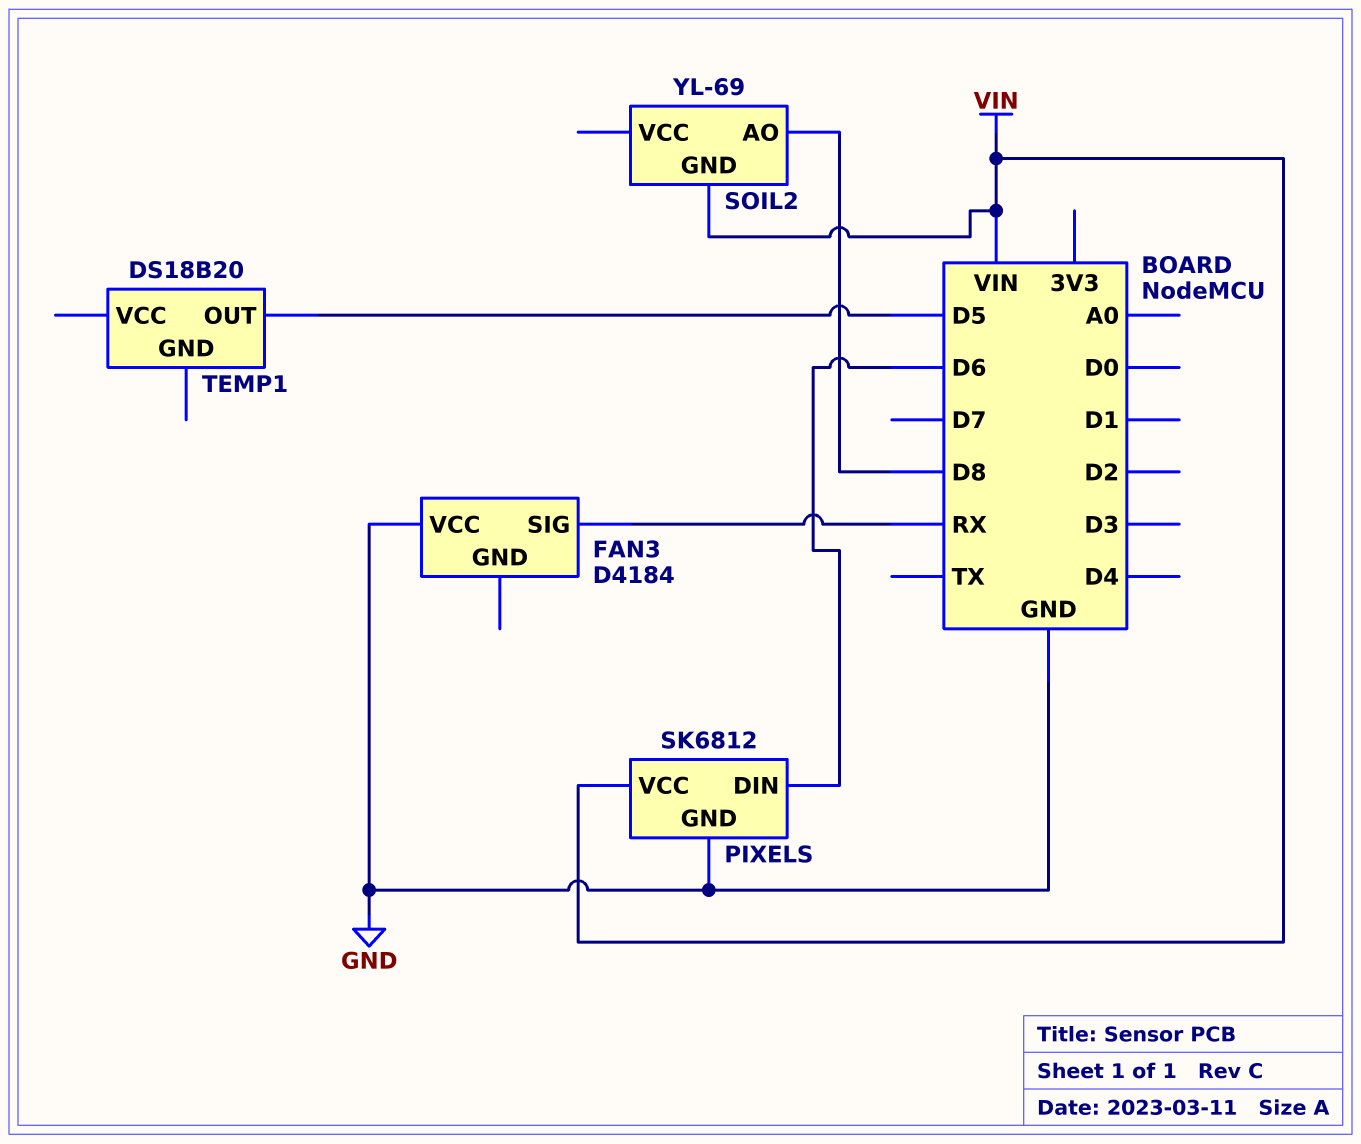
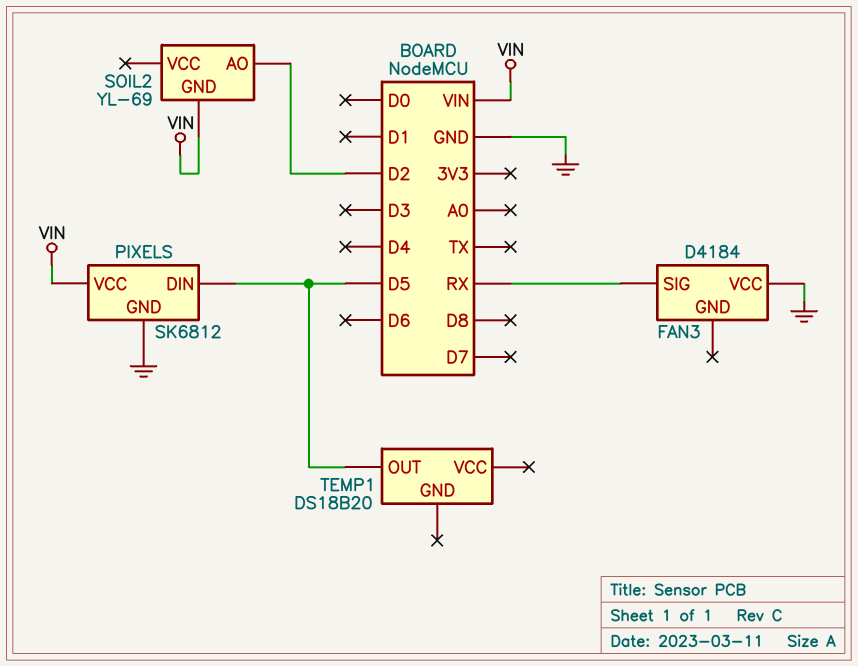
PIXELS pin DIN: D6 -> D5
SOIL2 pin AO: D8 -> D2

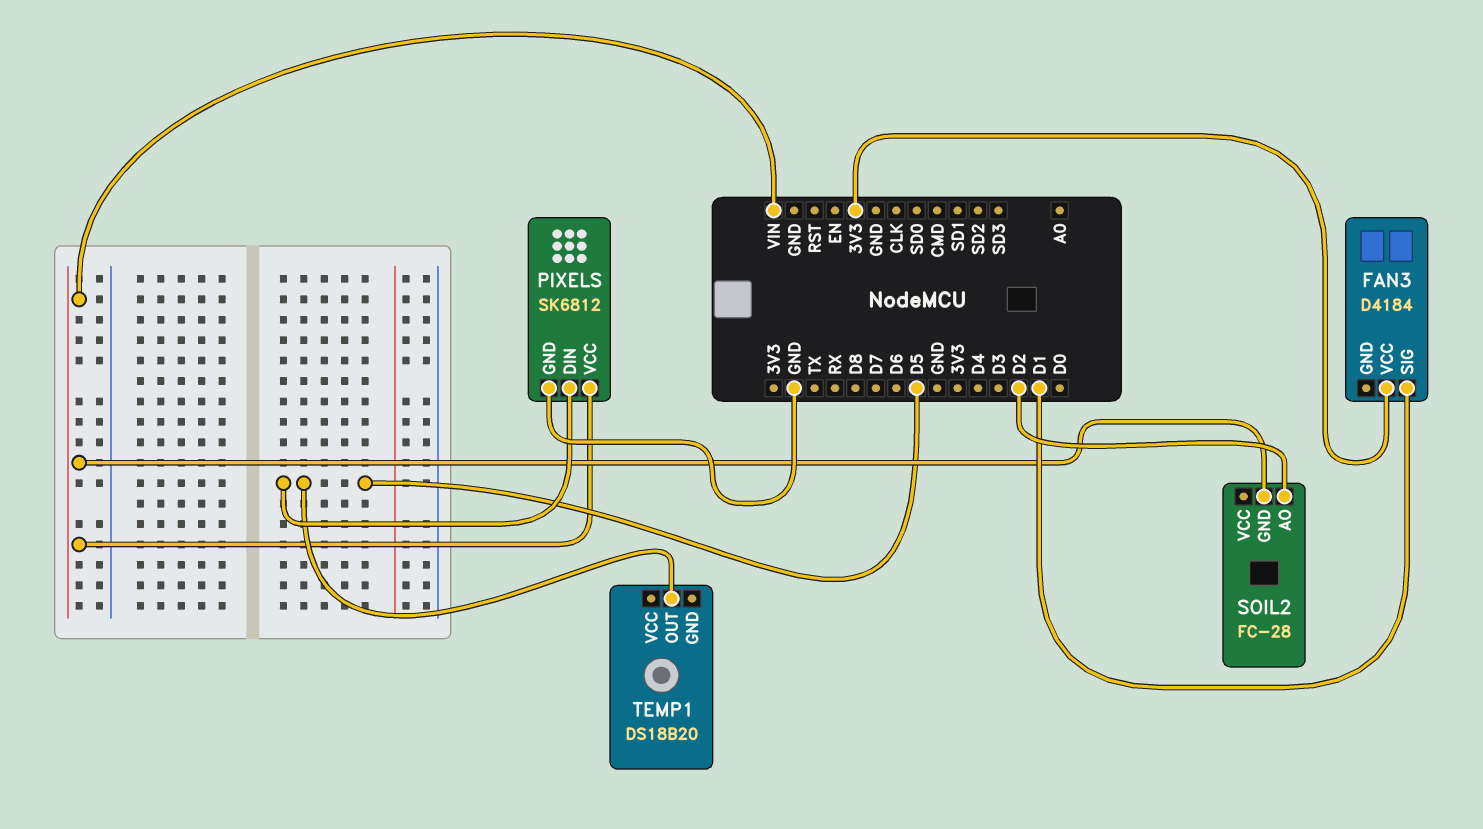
FAN3 pin SIG: RX -> D1
FAN3 pin VCC: GND -> 3V3
SOIL2: YL-69 -> FC-28

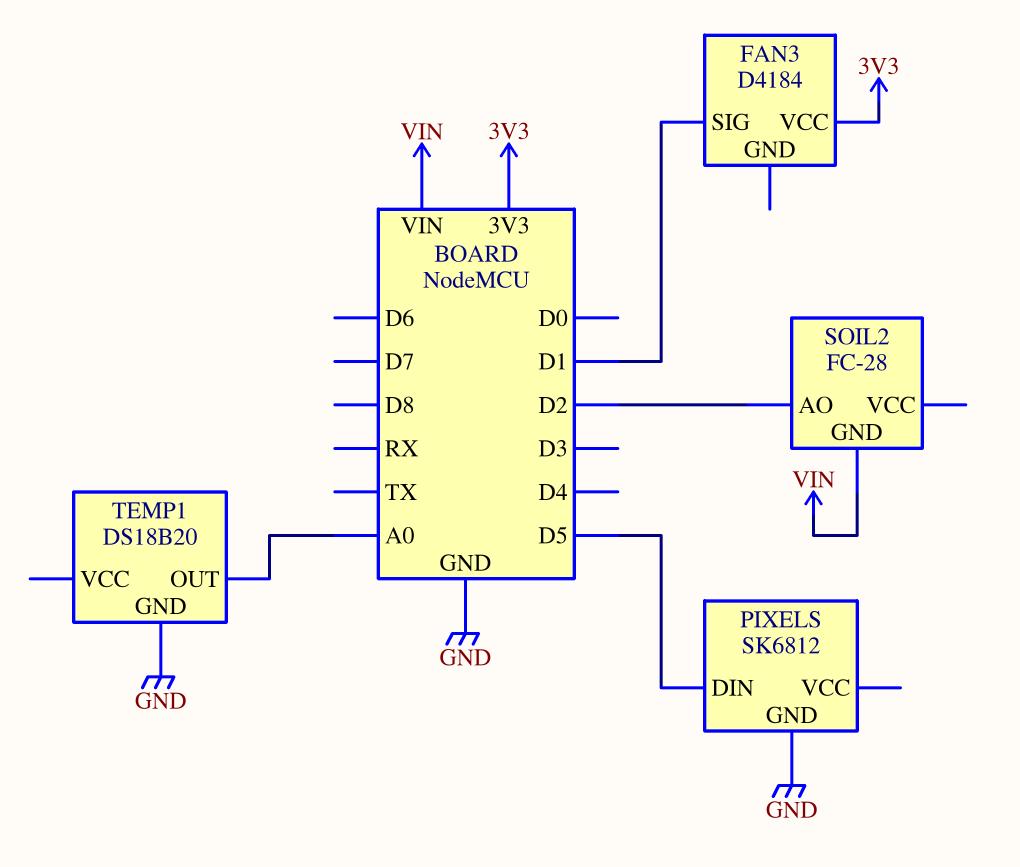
PIXELS pin VCC: VIN -> none
TEMP1 pin GND: none -> GND
TEMP1 pin OUT: D5 -> A0

